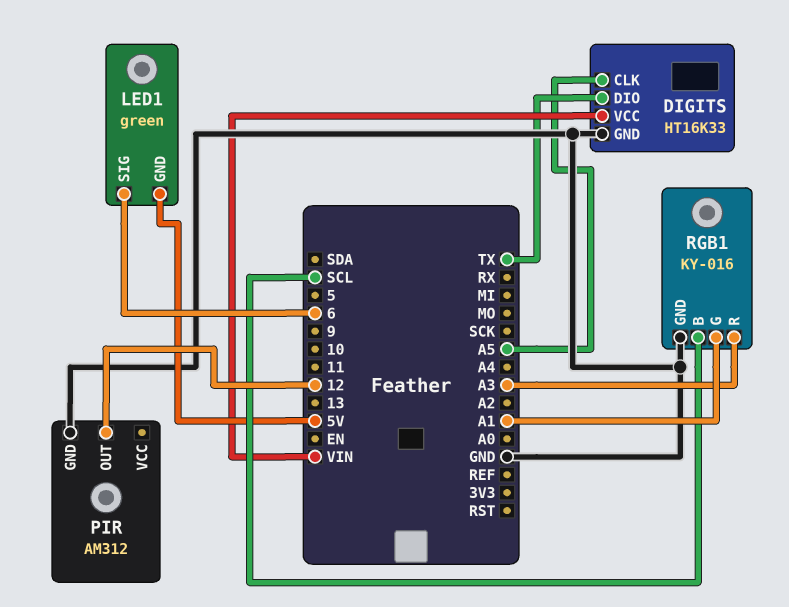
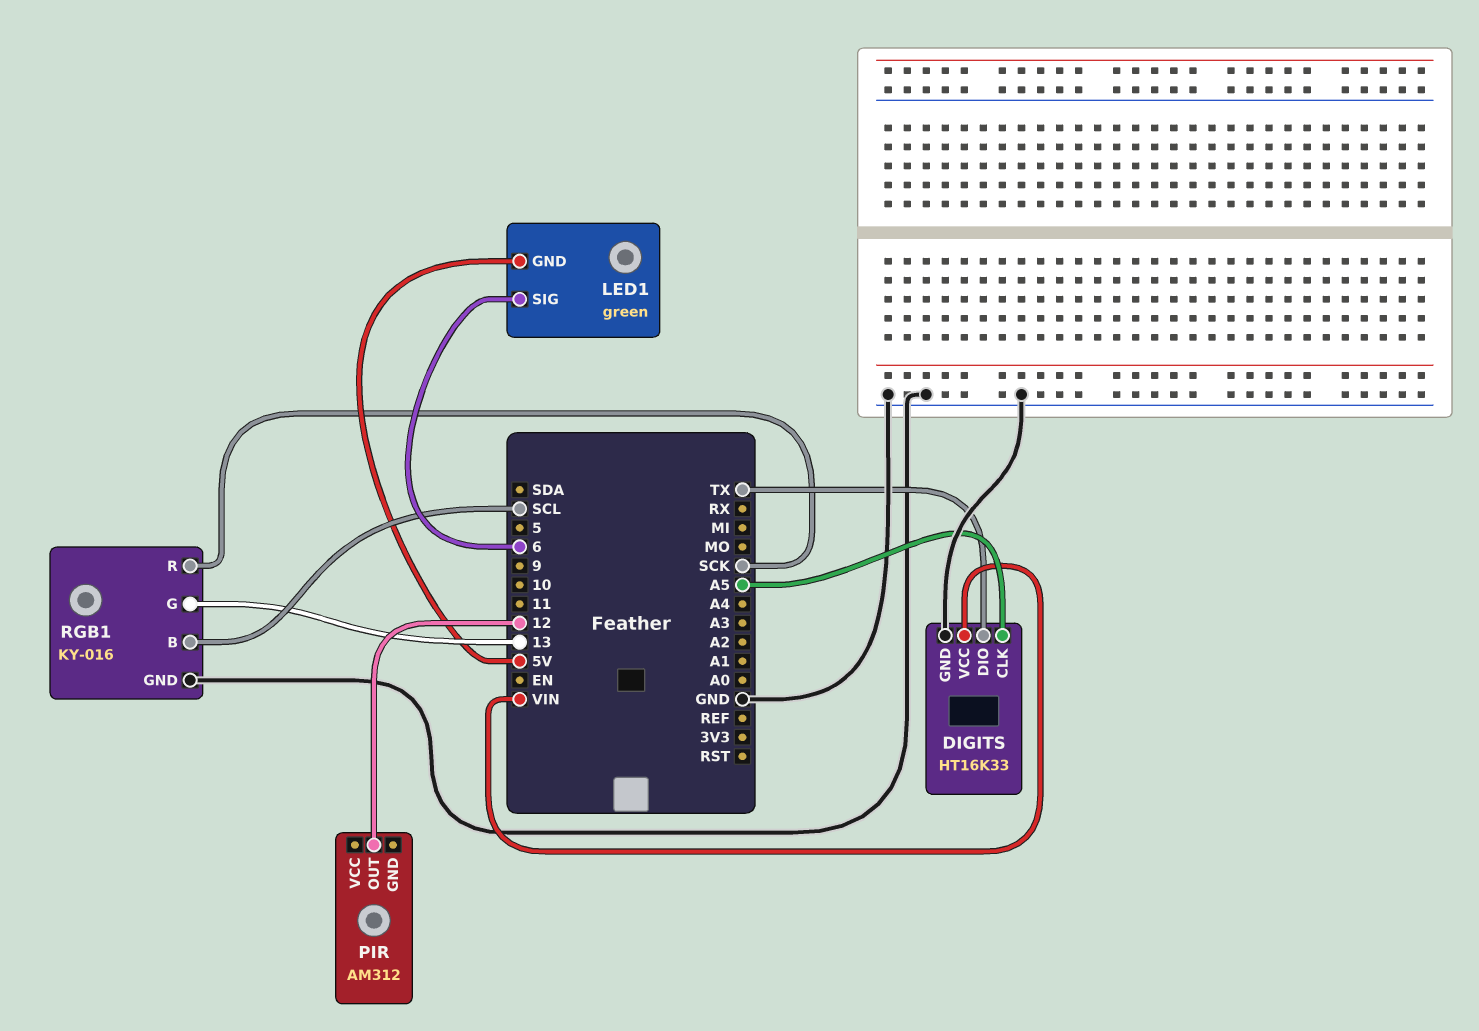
PIR pin GND: GND -> none
RGB1 pin G: A1 -> 13
RGB1 pin R: A3 -> SCK

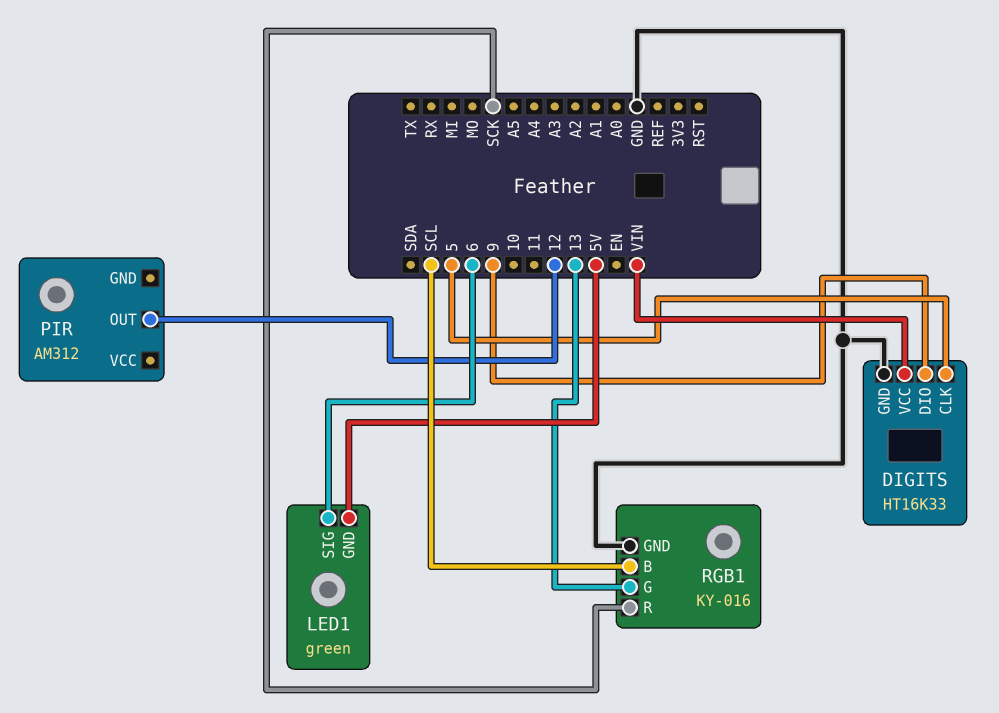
DIGITS pin CLK: A5 -> 5
DIGITS pin DIO: TX -> 9

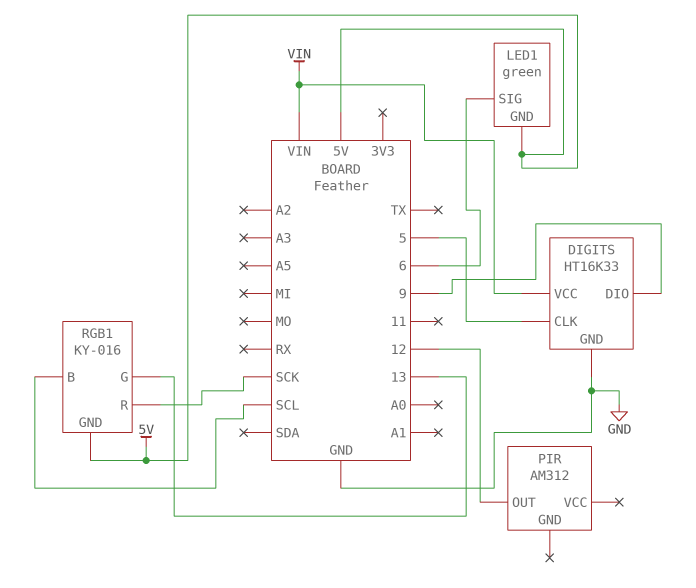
RGB1 pin GND: GND -> 5V

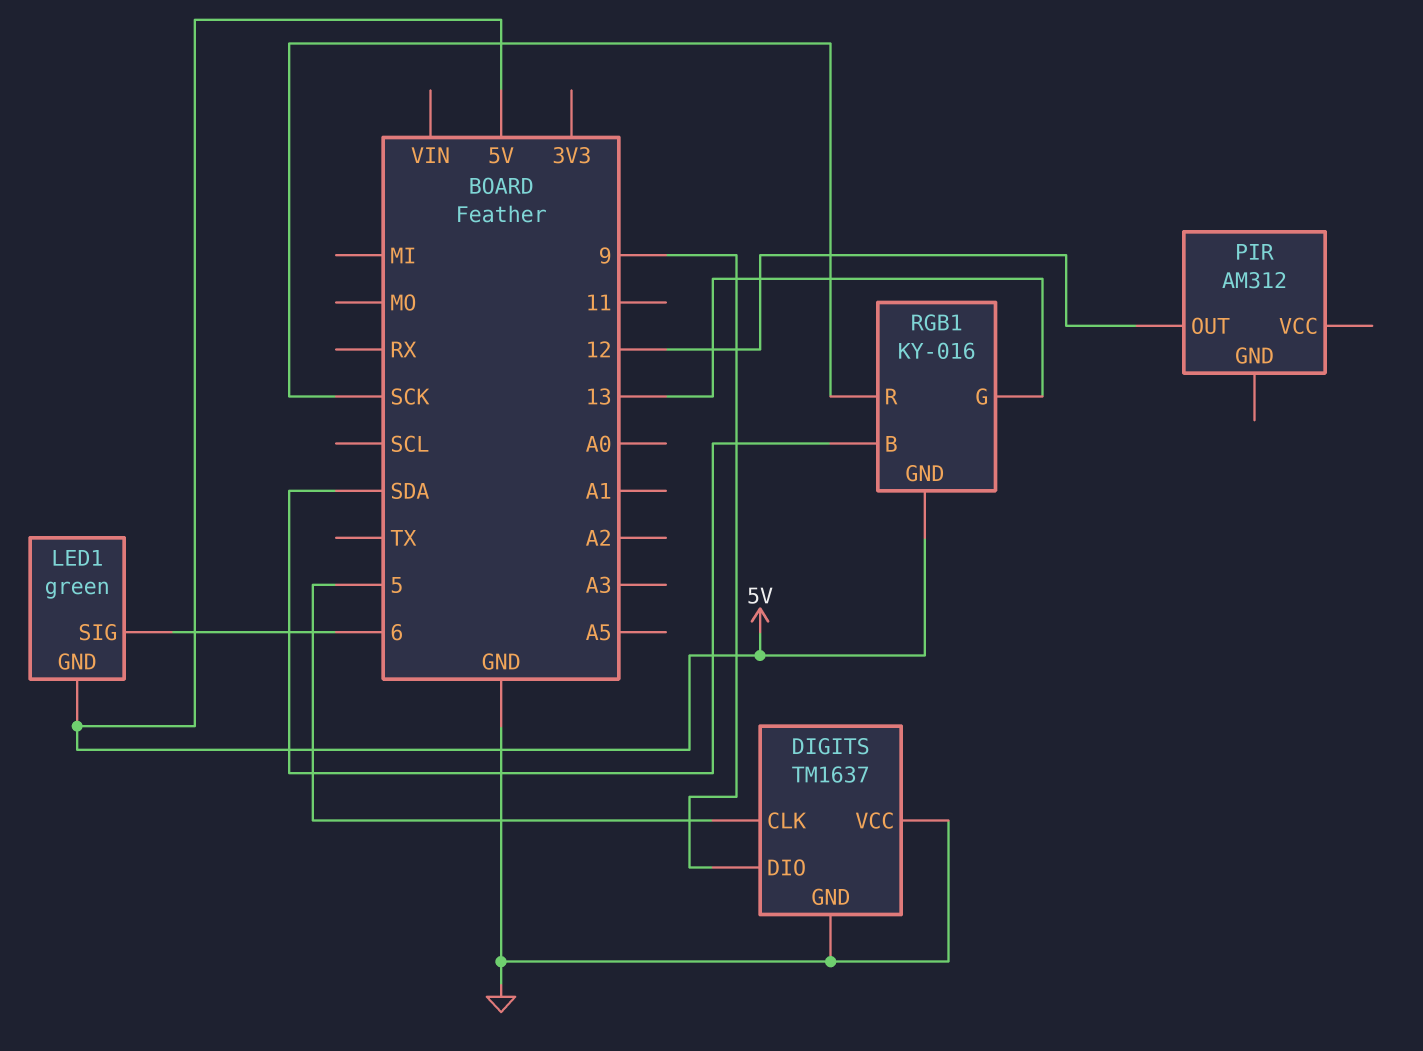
DIGITS: HT16K33 -> TM1637
DIGITS pin VCC: VIN -> GND
RGB1 pin B: SCL -> SDA

